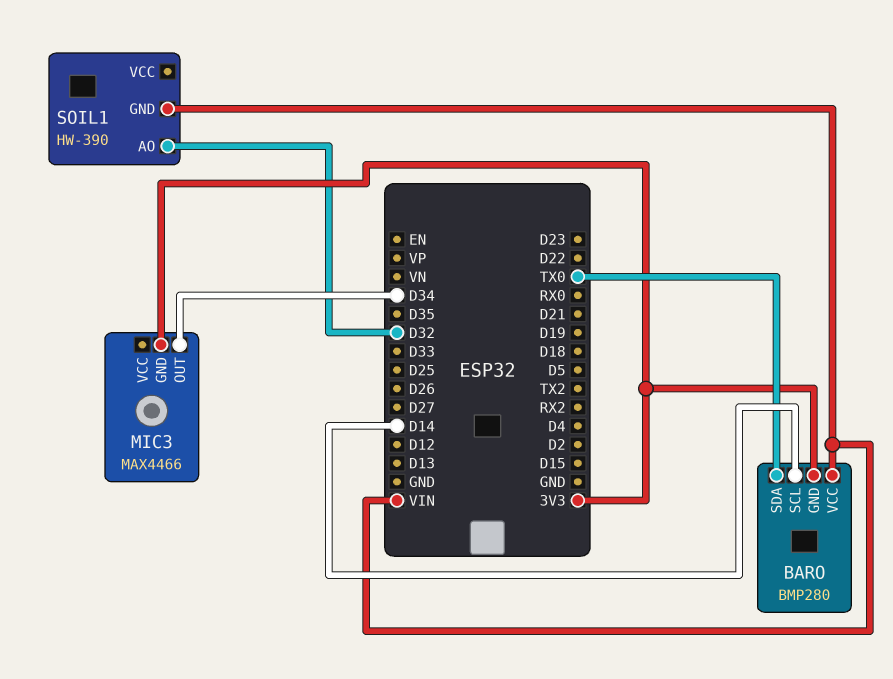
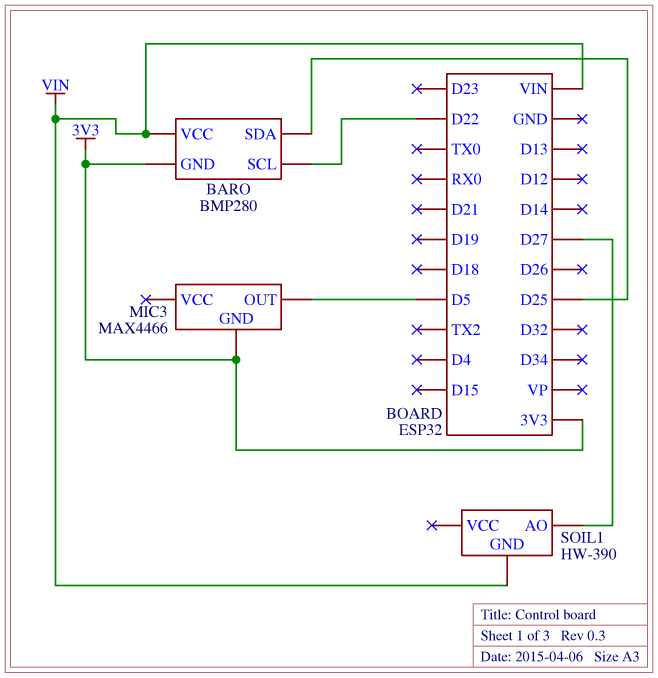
BARO pin SCL: D14 -> D22
BARO pin SDA: TX0 -> D25
MIC3 pin OUT: D34 -> D5
SOIL1 pin AO: D32 -> D27

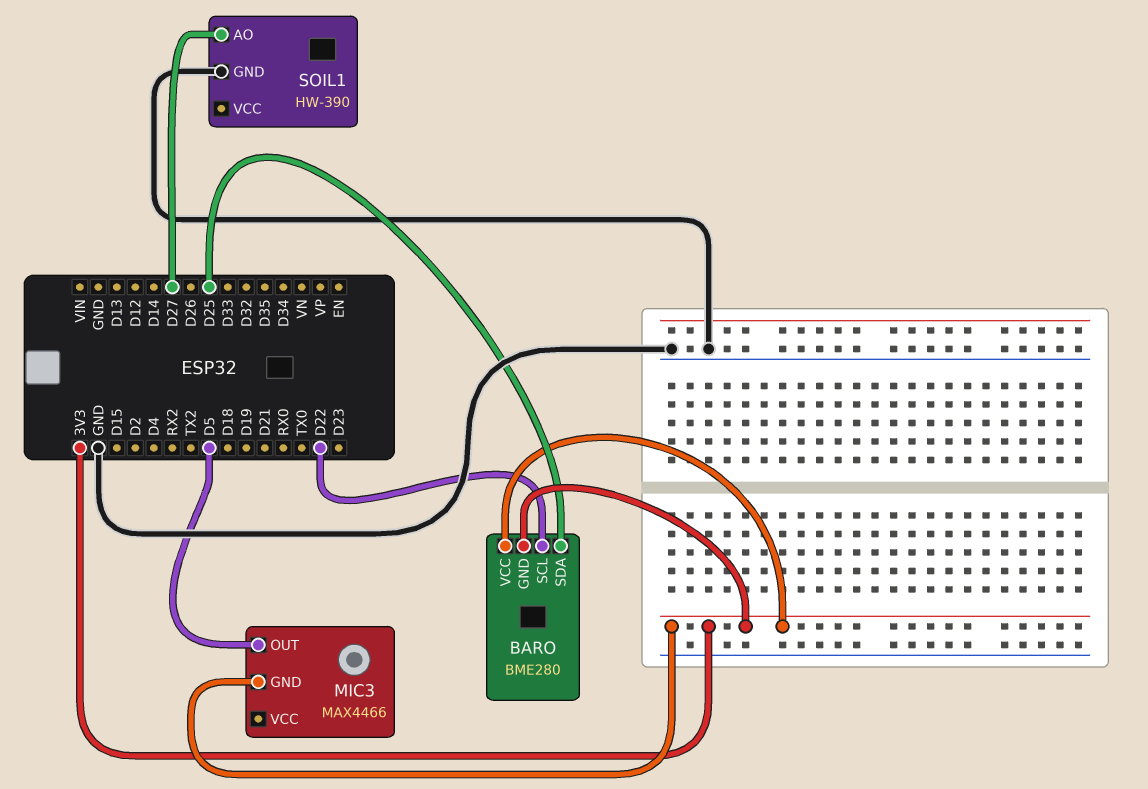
BARO: BMP280 -> BME280
BARO pin VCC: VIN -> 3V3
SOIL1 pin GND: VIN -> GND

